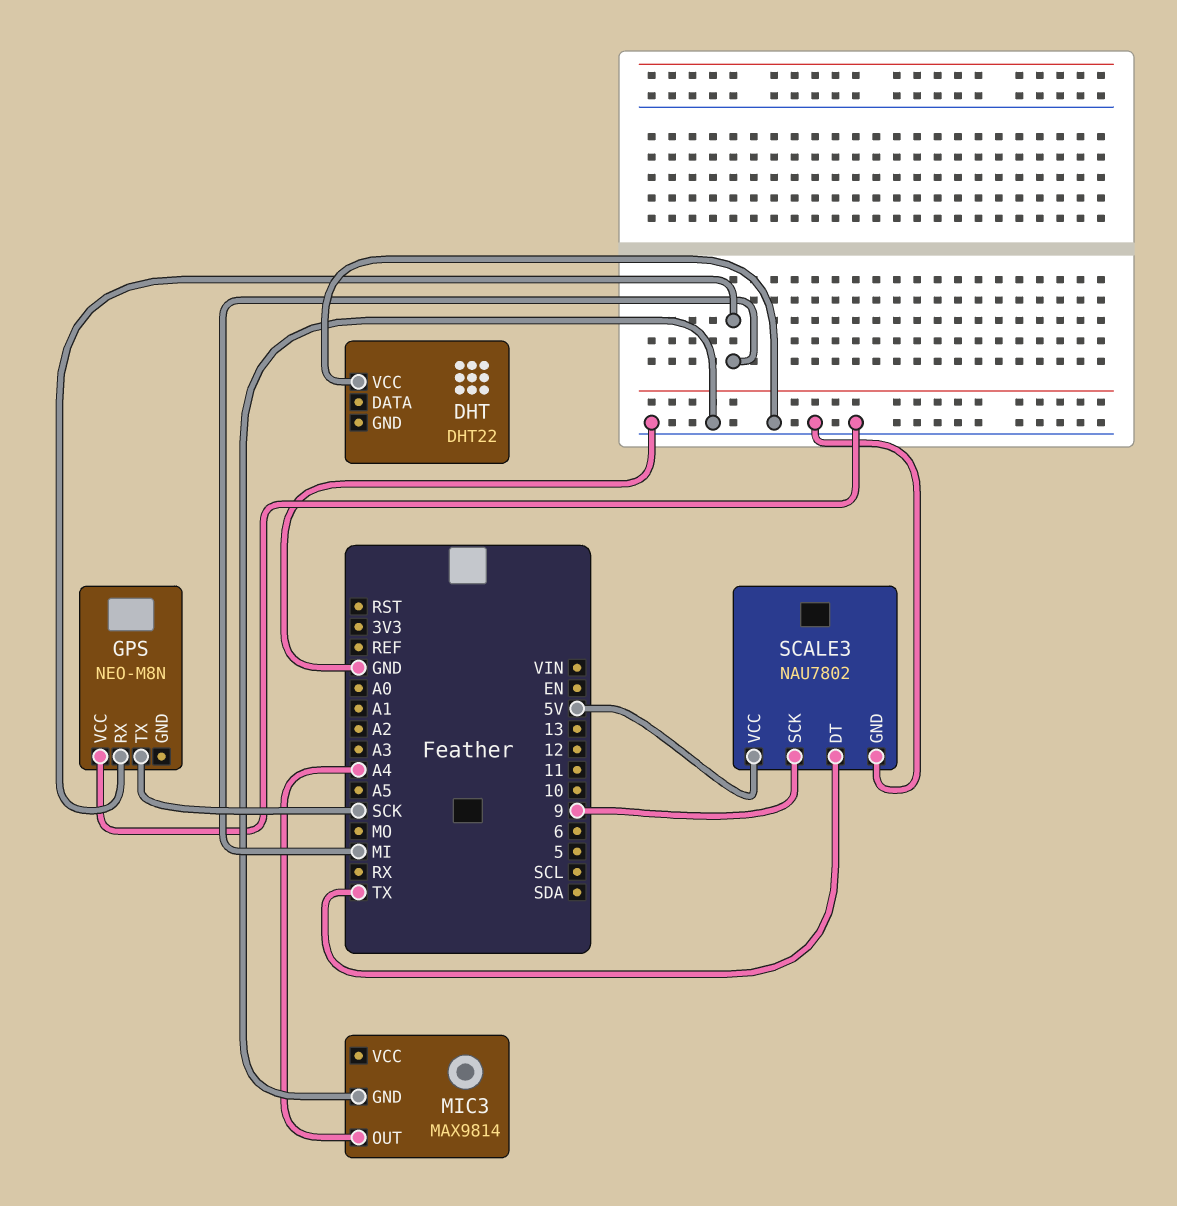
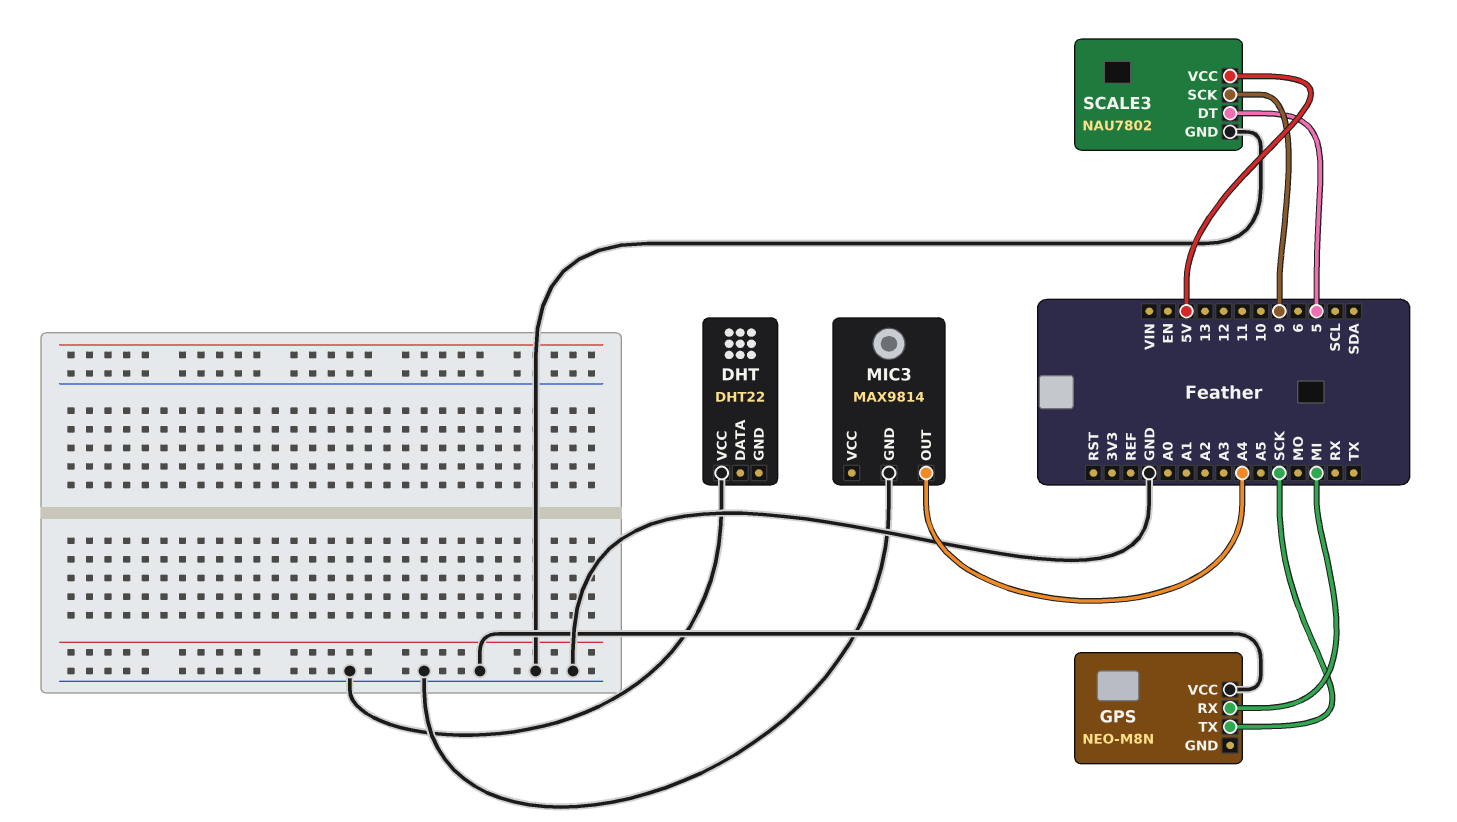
SCALE3 pin DT: TX -> 5

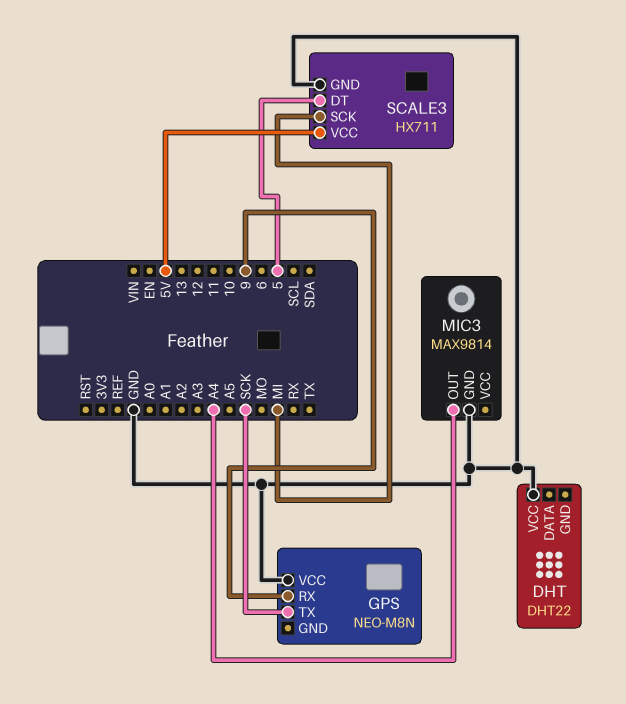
GPS pin RX: MI -> 9
SCALE3: NAU7802 -> HX711
SCALE3 pin SCK: 9 -> MI

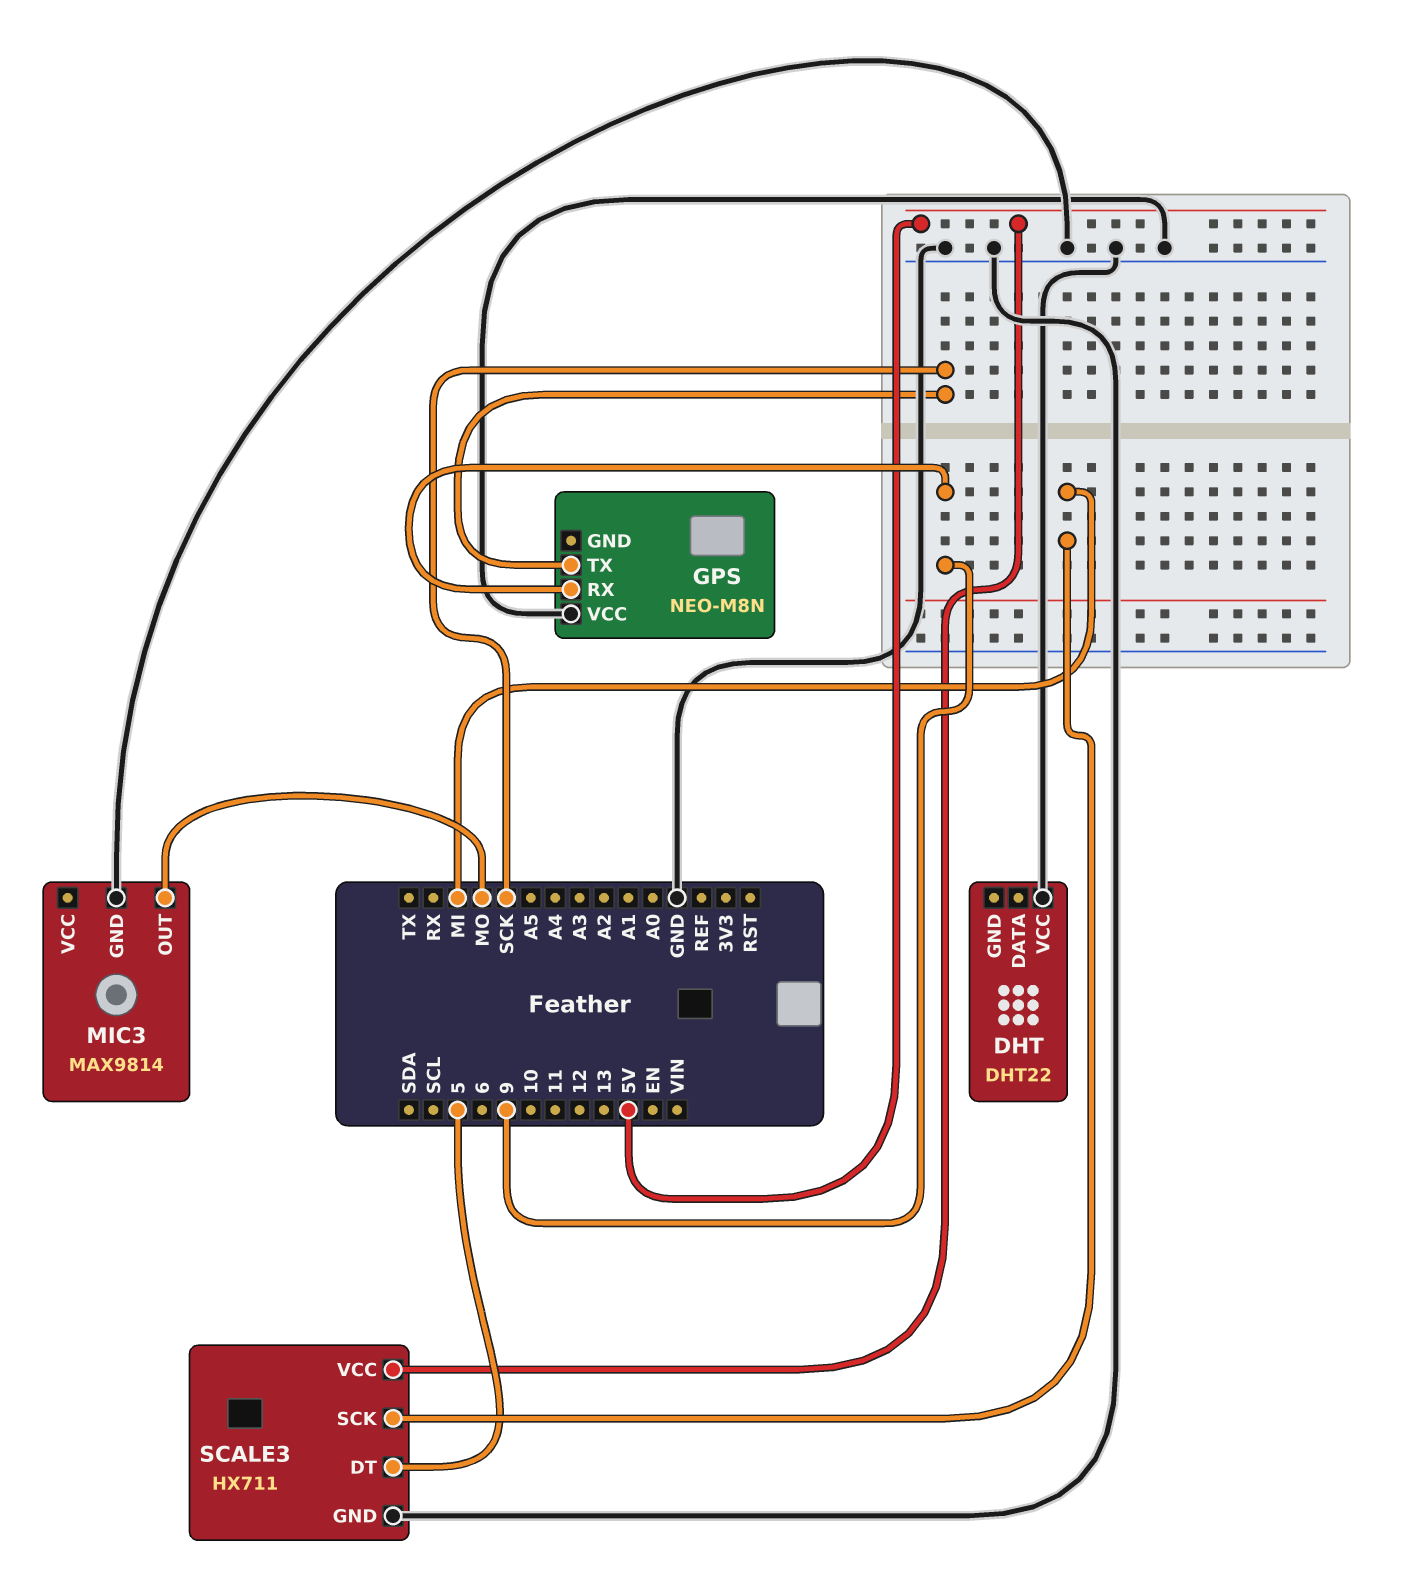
MIC3 pin OUT: A4 -> MO

